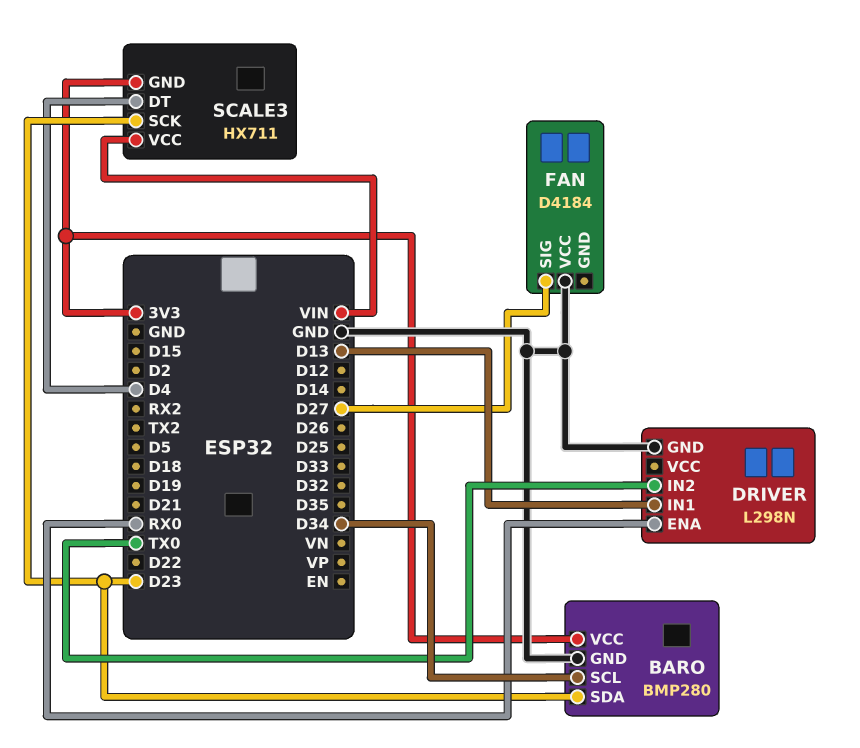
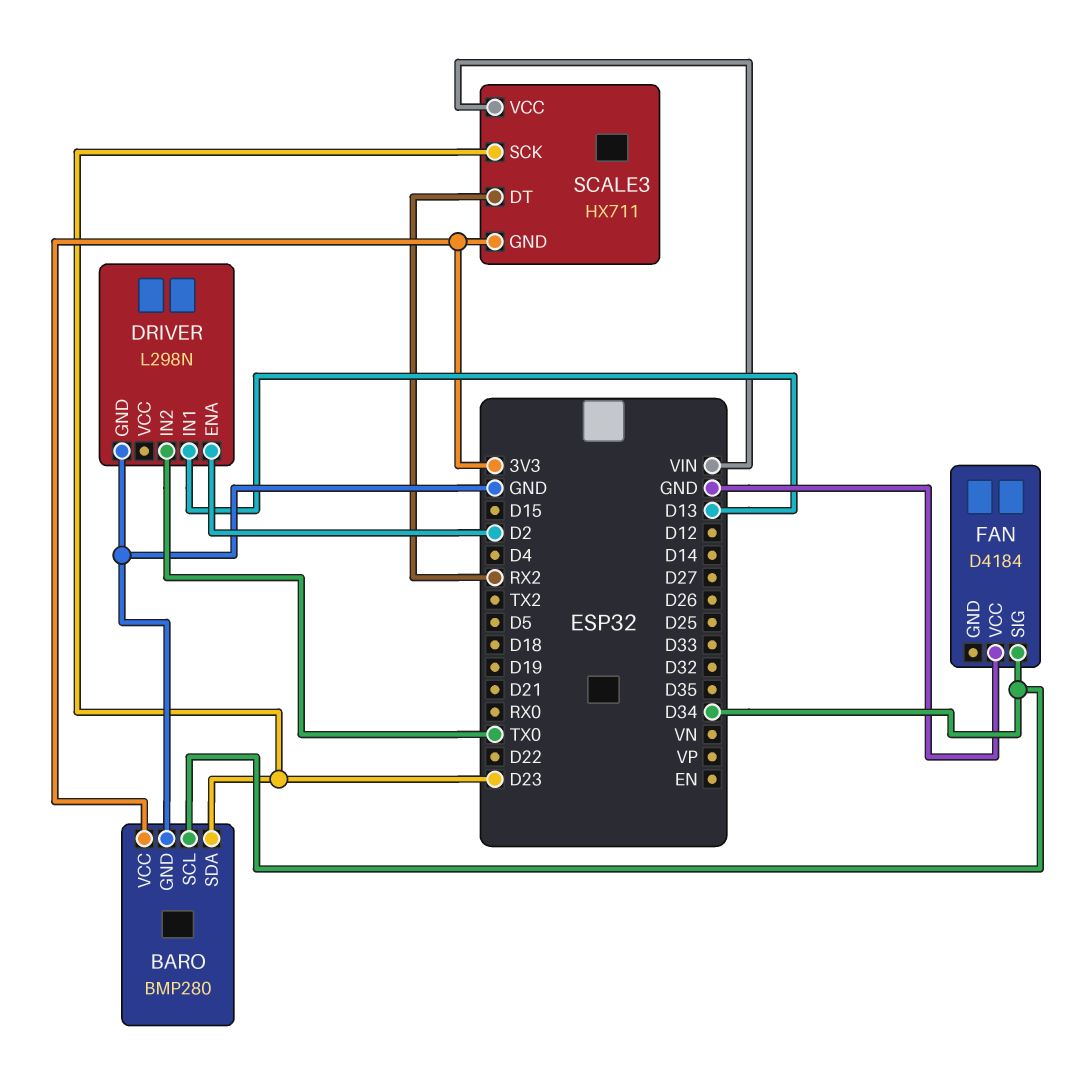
DRIVER pin ENA: RX0 -> D2
FAN pin SIG: D27 -> D34
SCALE3 pin DT: D4 -> RX2

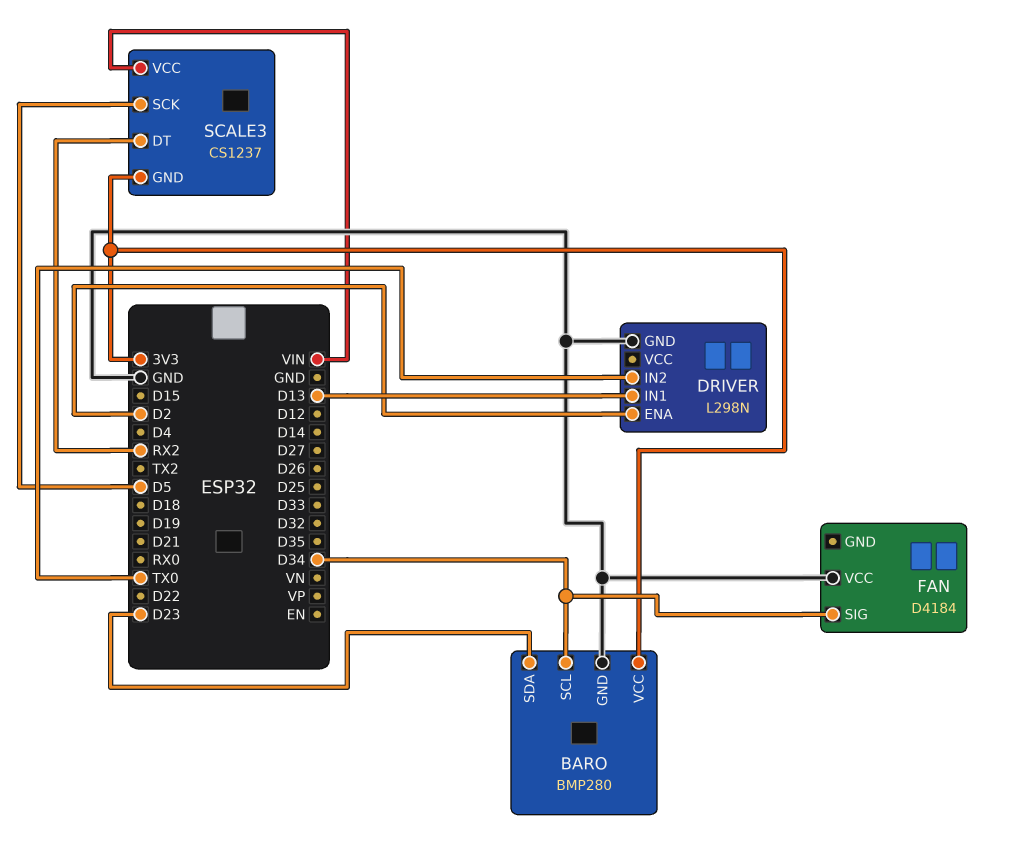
SCALE3: HX711 -> CS1237
SCALE3 pin SCK: D23 -> D5

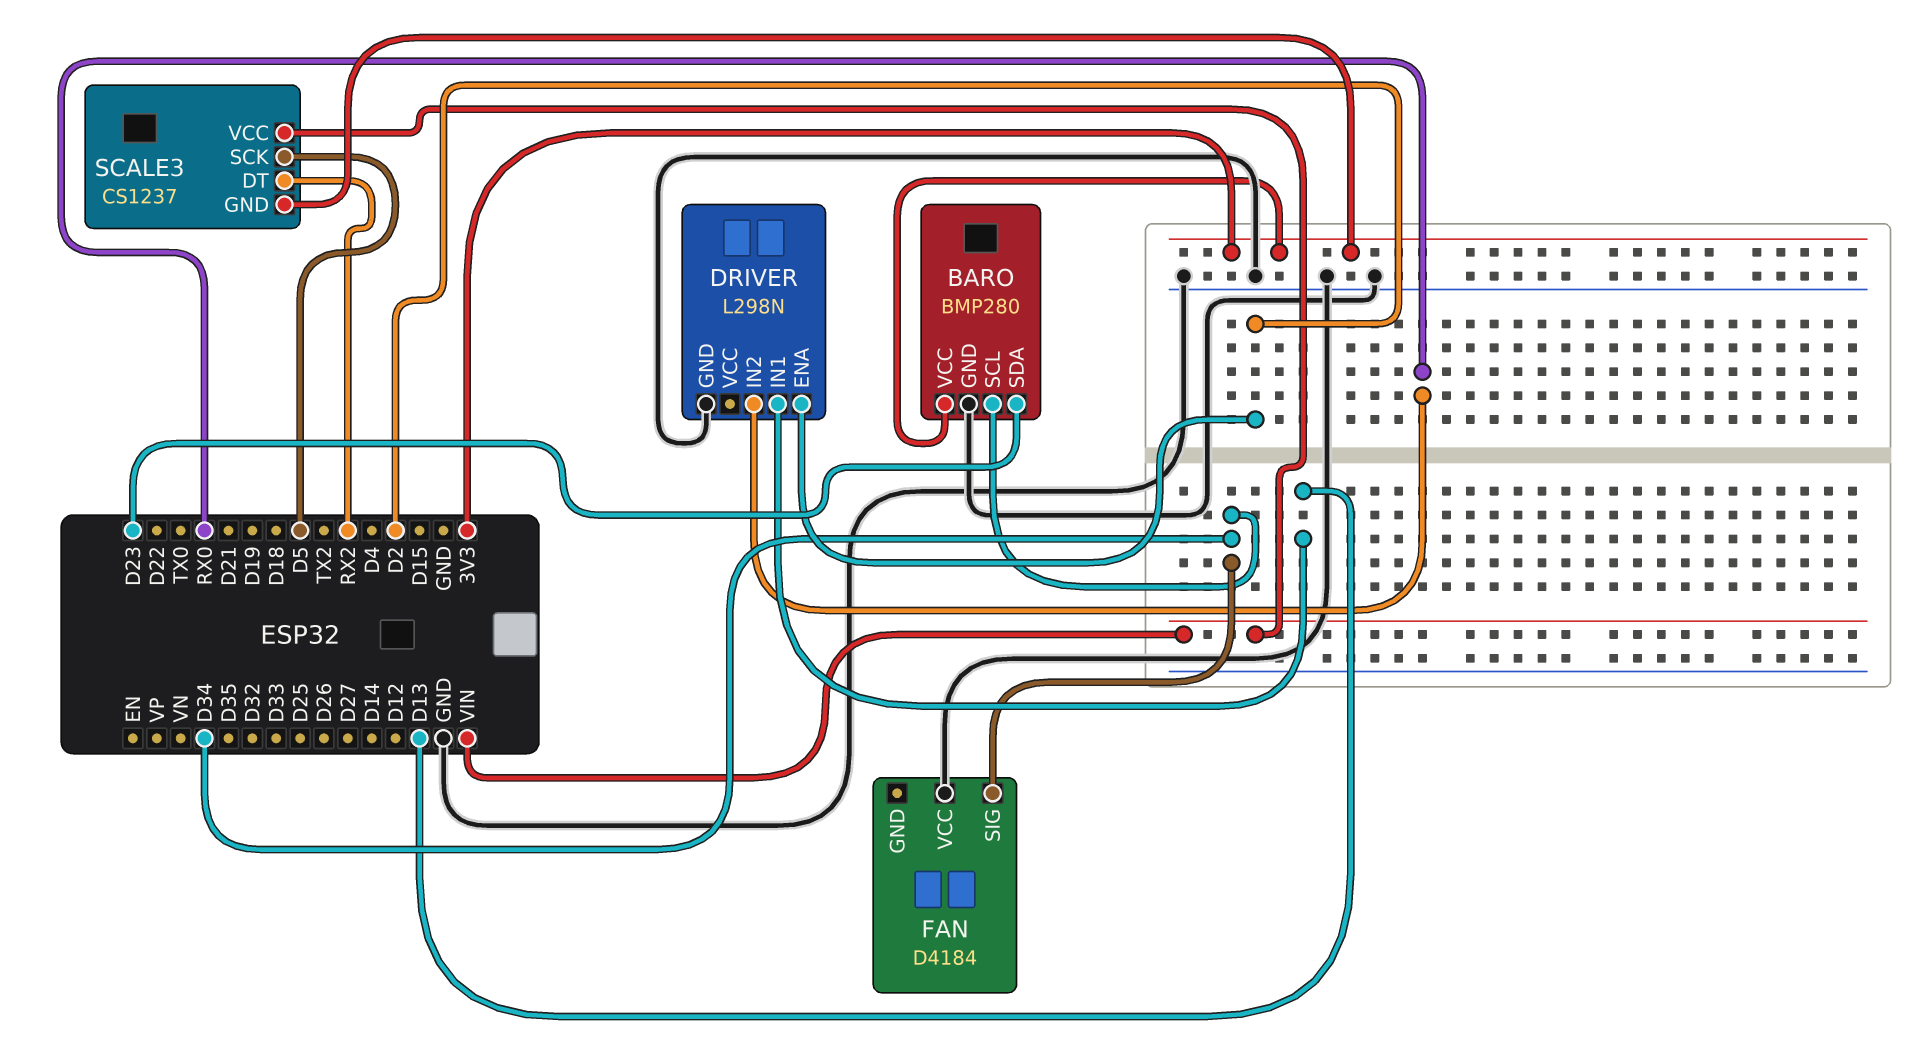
DRIVER pin IN2: TX0 -> RX0

